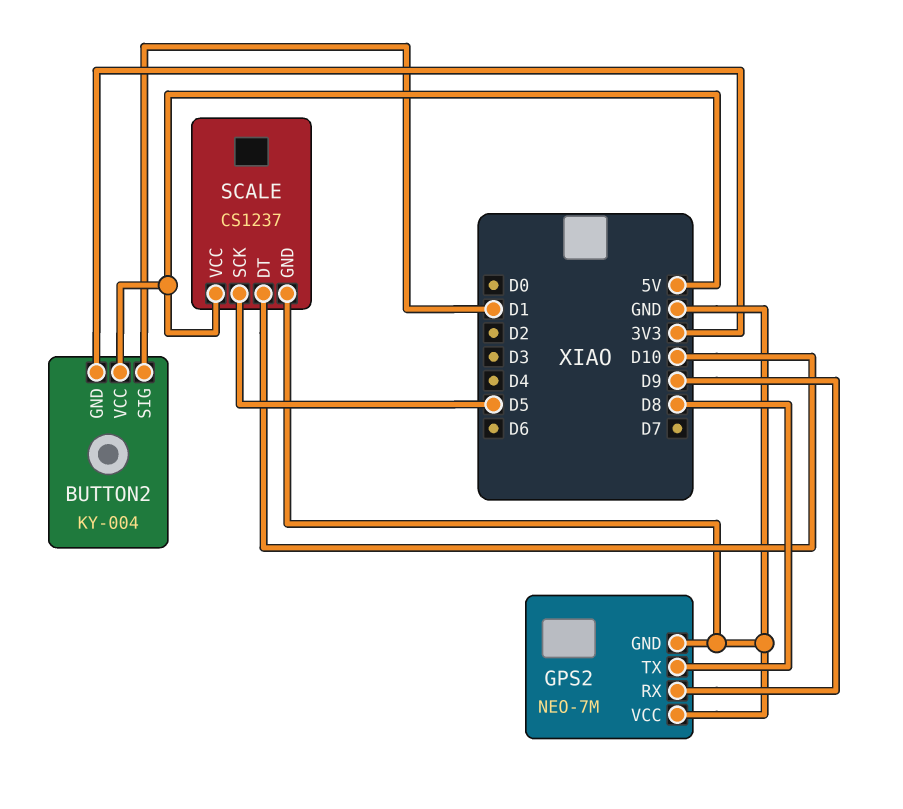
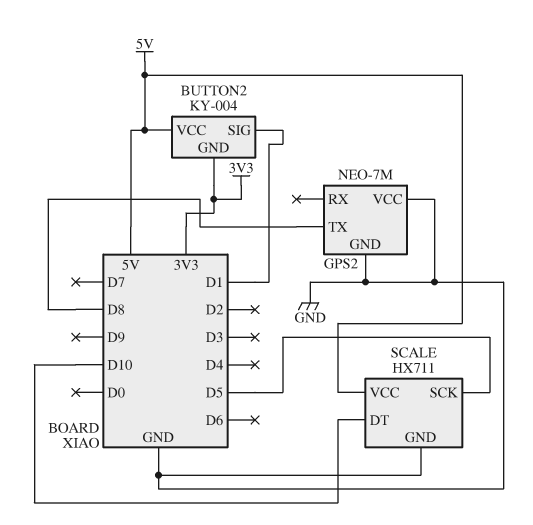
GPS2 pin RX: D9 -> none
SCALE: CS1237 -> HX711

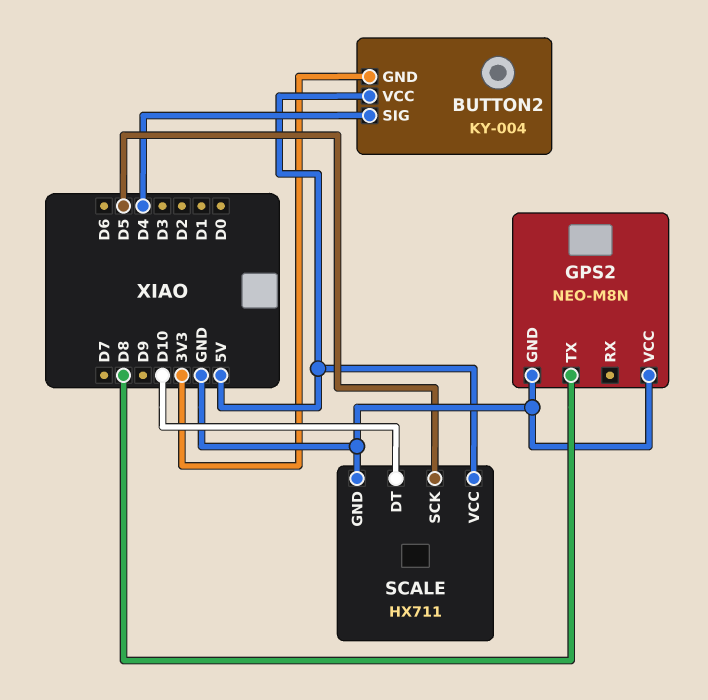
BUTTON2 pin SIG: D1 -> D4
GPS2: NEO-7M -> NEO-M8N

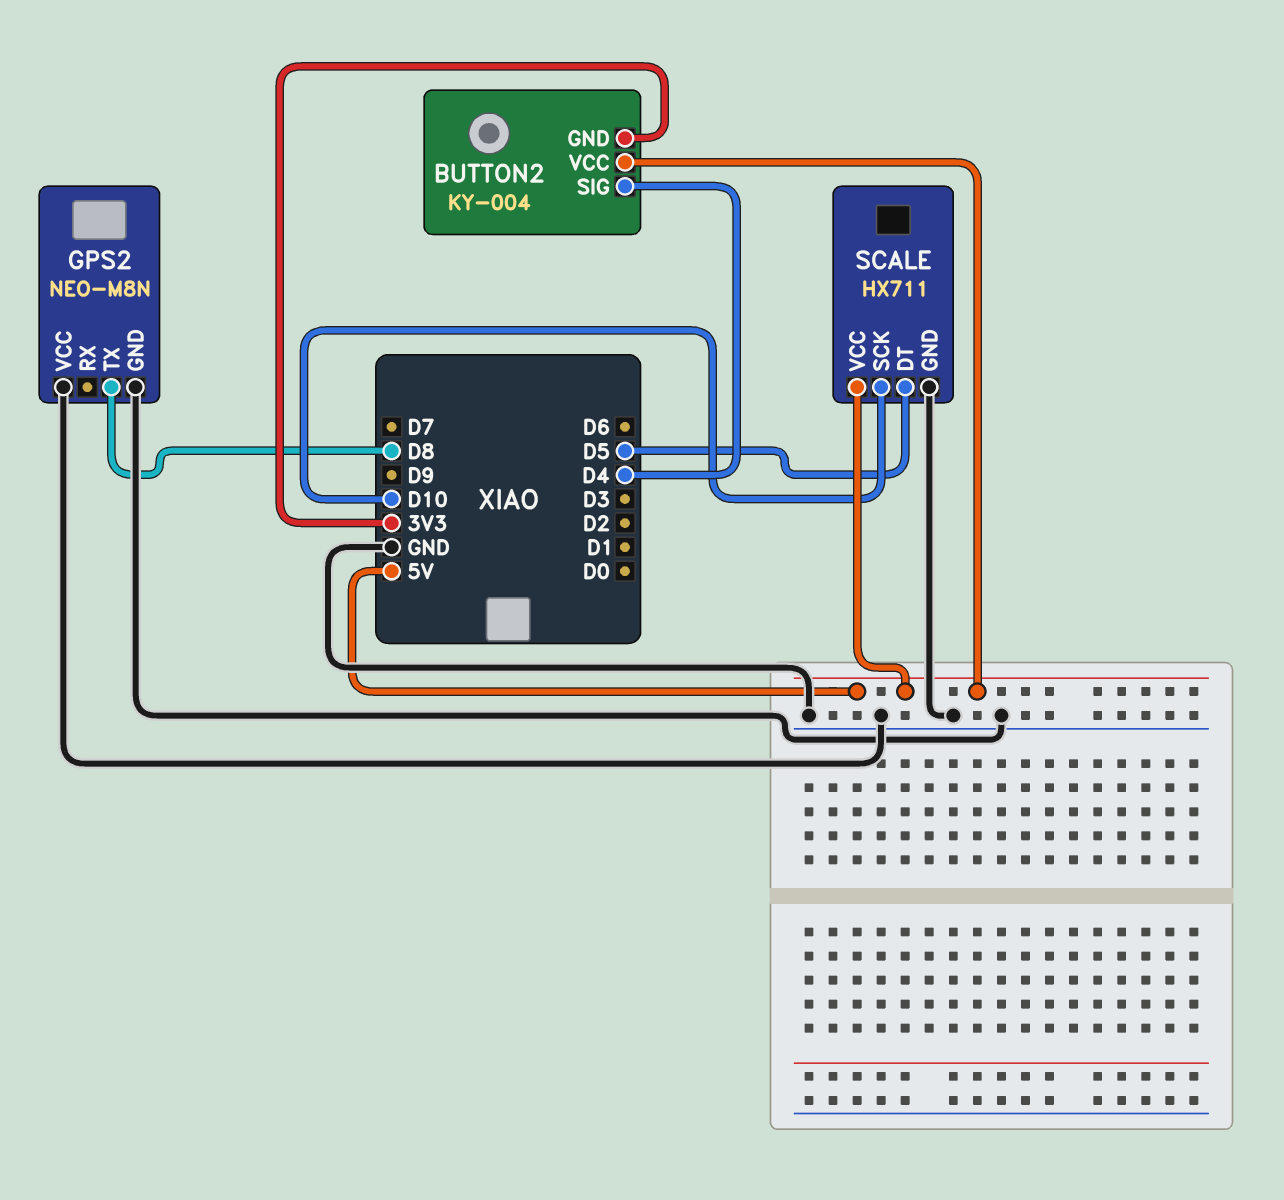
SCALE pin DT: D10 -> D5
SCALE pin SCK: D5 -> D10

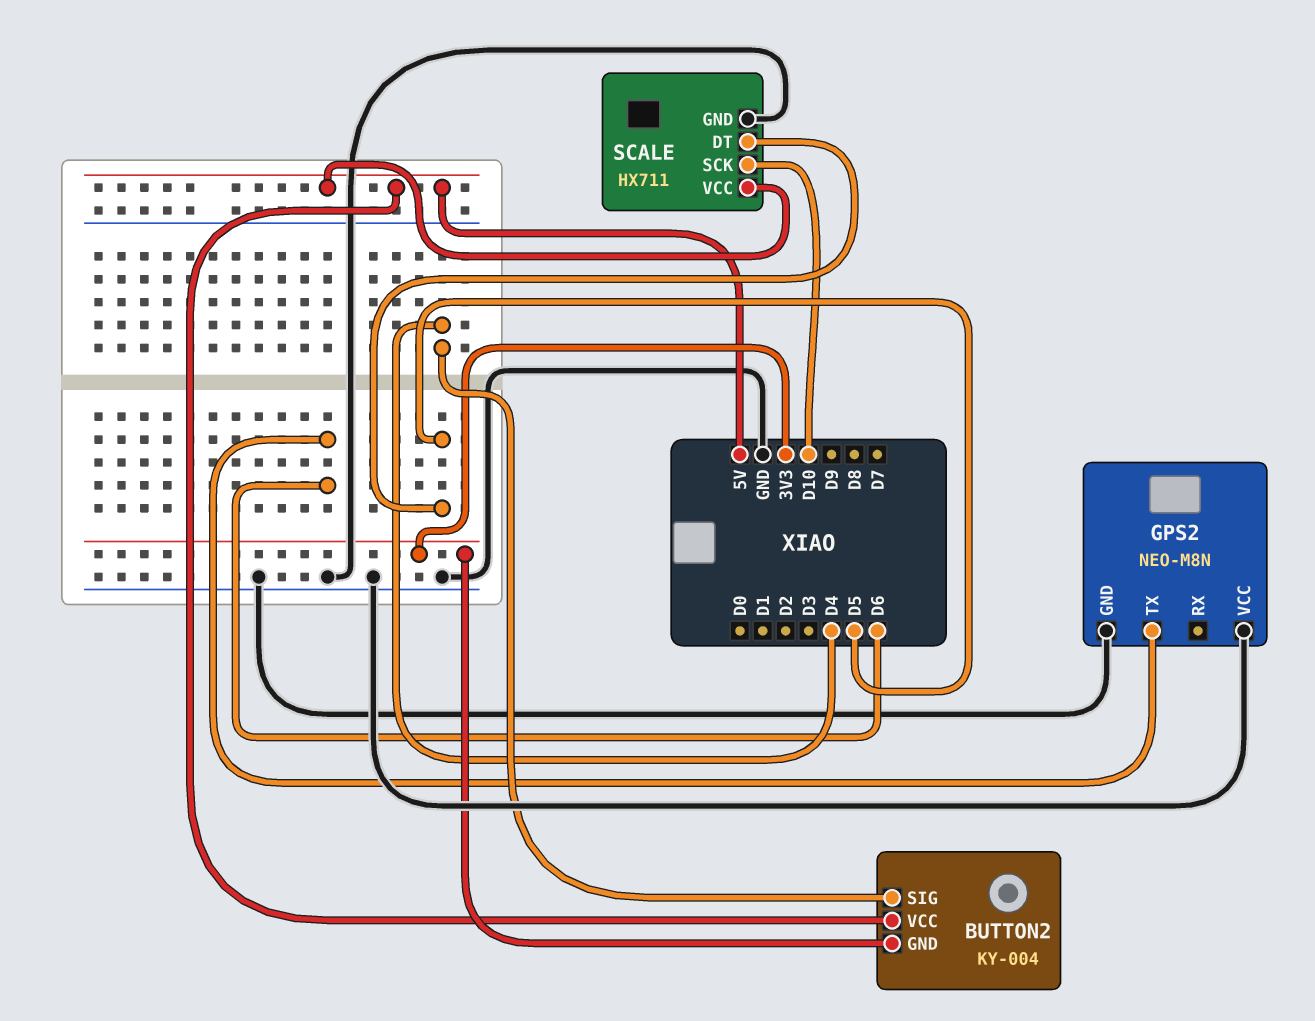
GPS2 pin TX: D8 -> D6

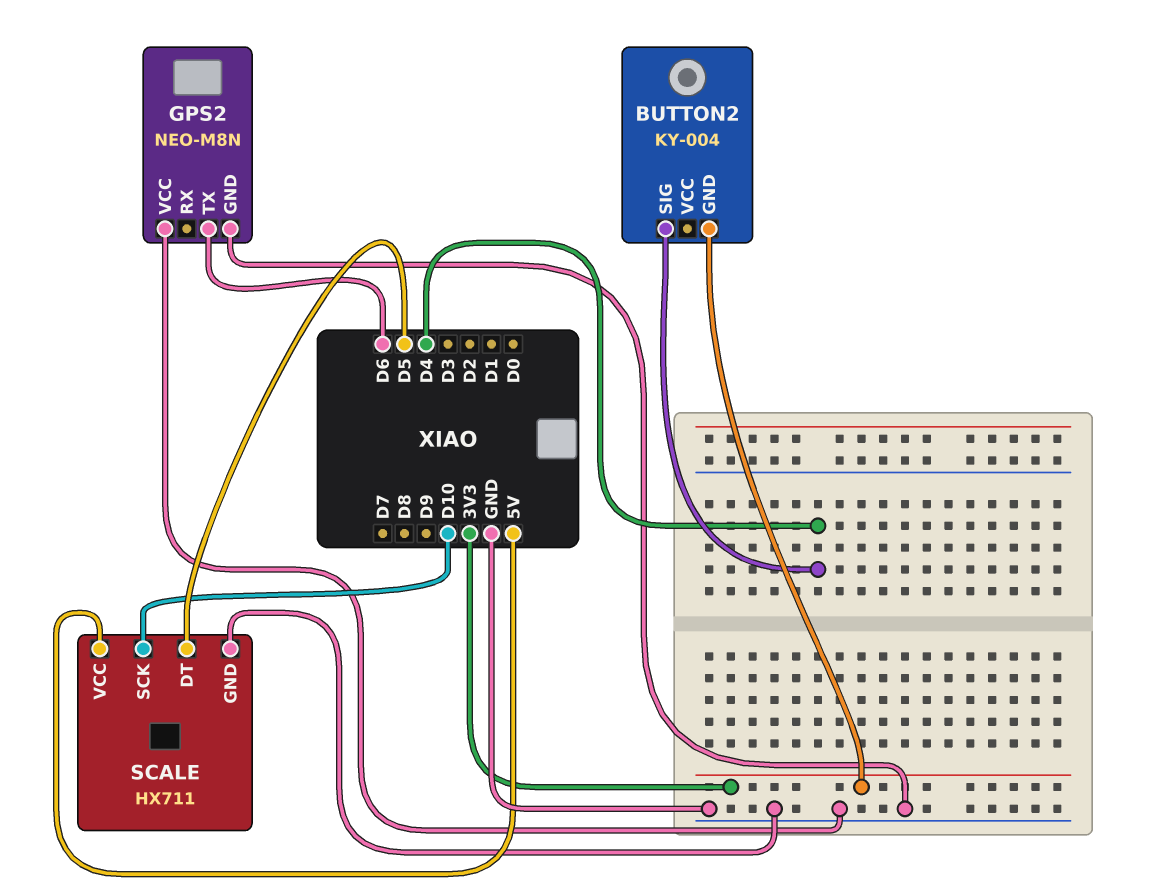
BUTTON2 pin VCC: 5V -> none

